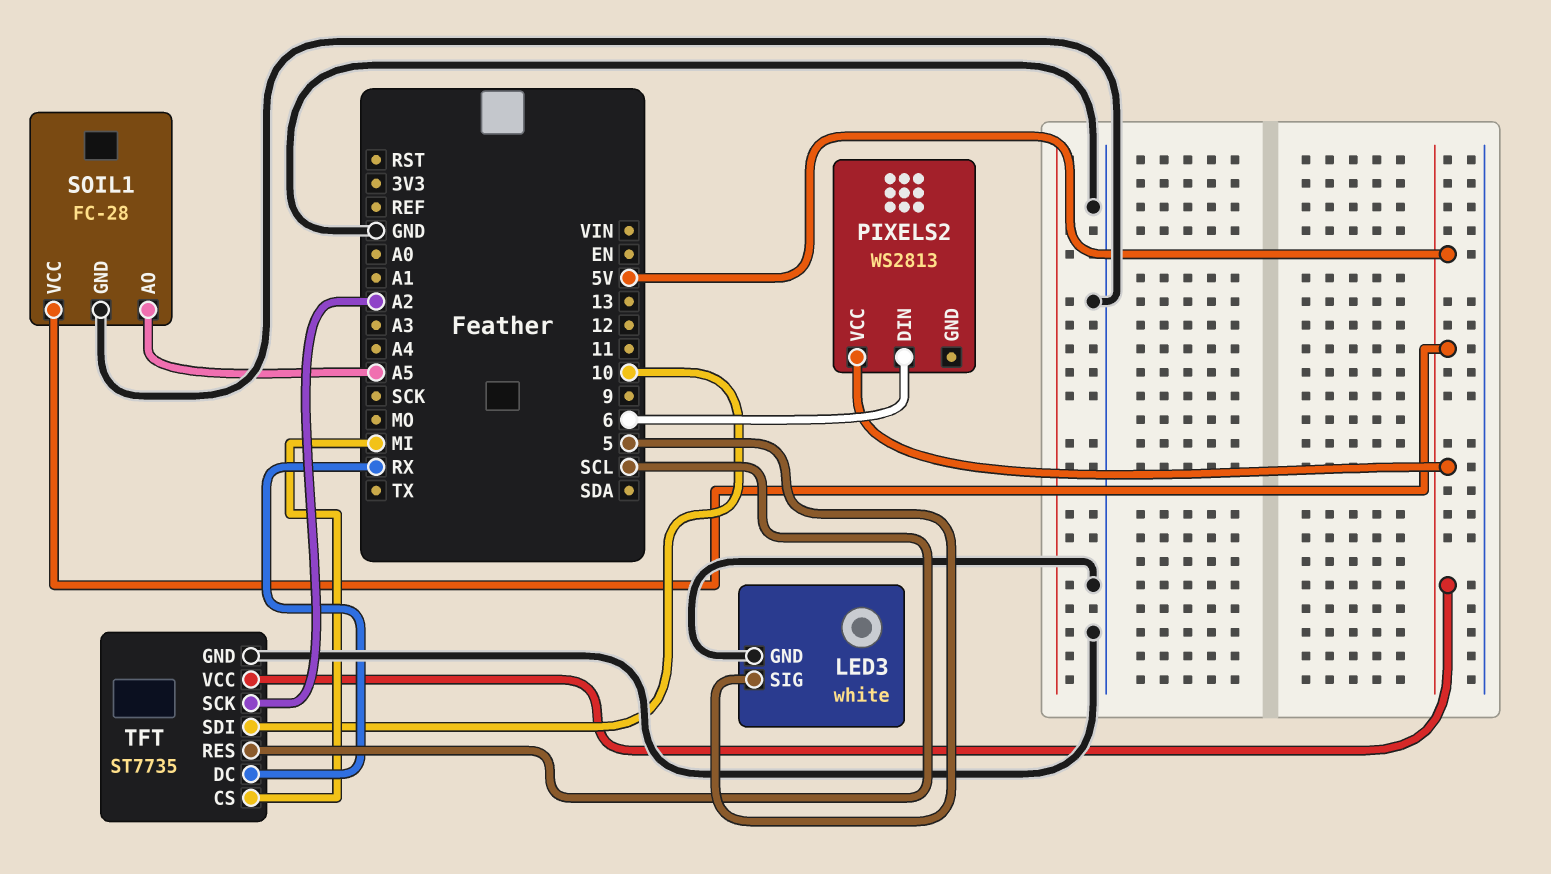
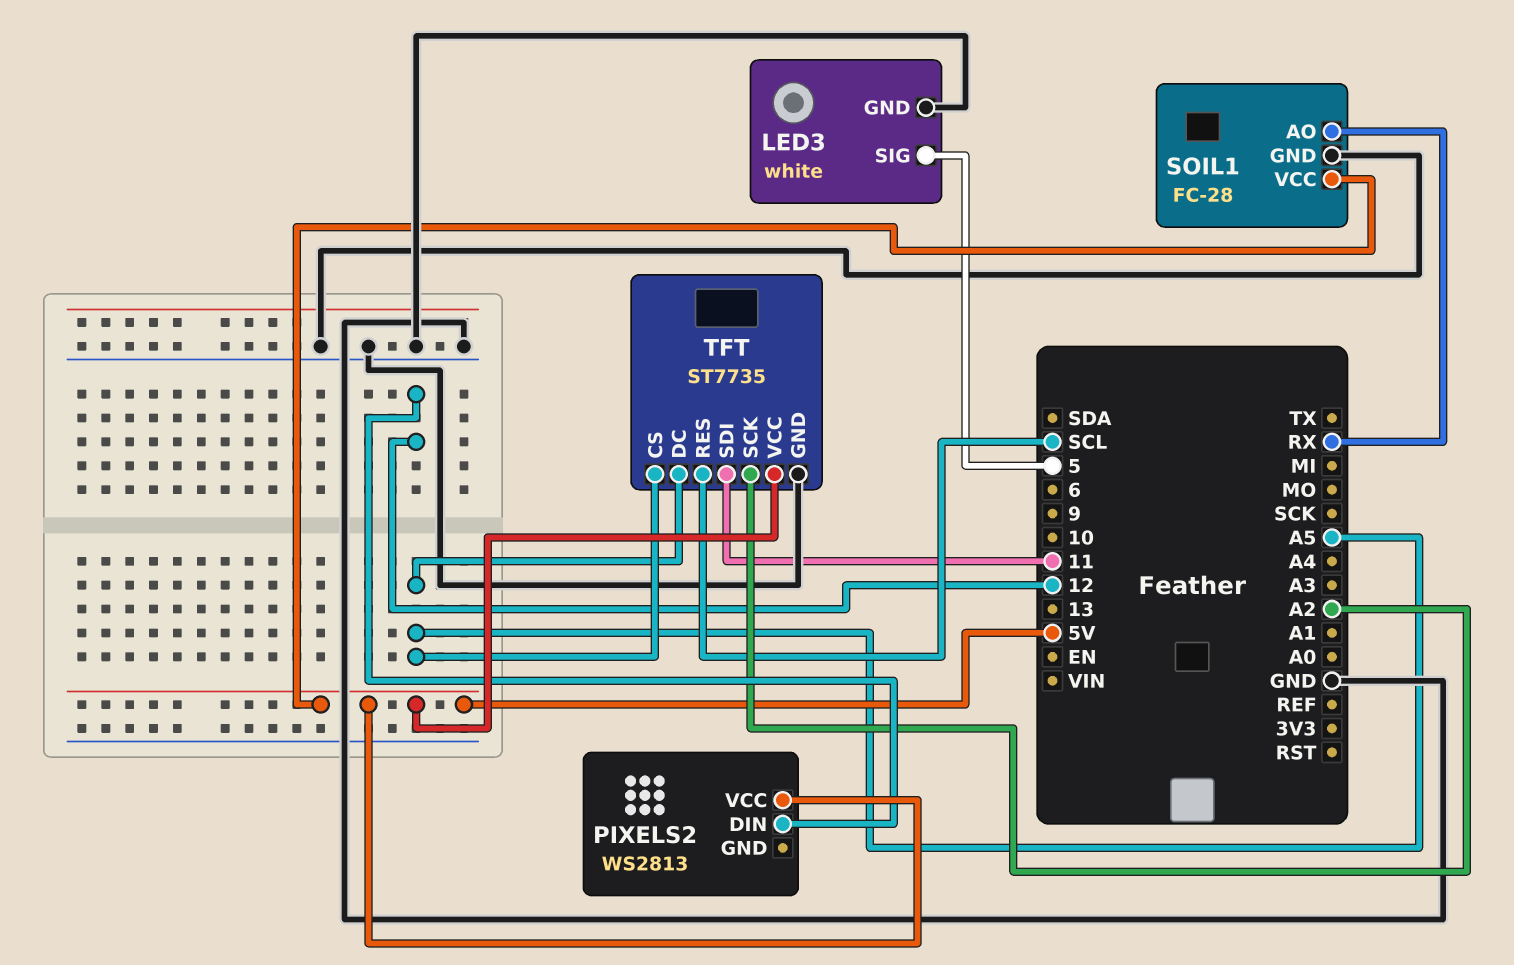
PIXELS2 pin DIN: 6 -> 12
SOIL1 pin AO: A5 -> RX
TFT pin CS: MI -> A5
TFT pin DC: RX -> A5
TFT pin SDI: 10 -> 11

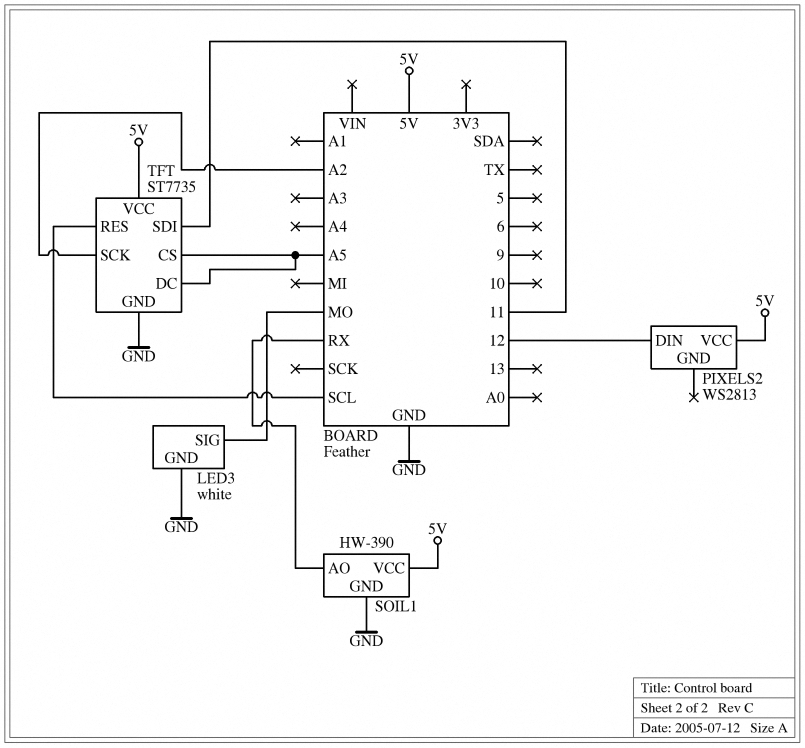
LED3 pin SIG: 5 -> MO
SOIL1: FC-28 -> HW-390

